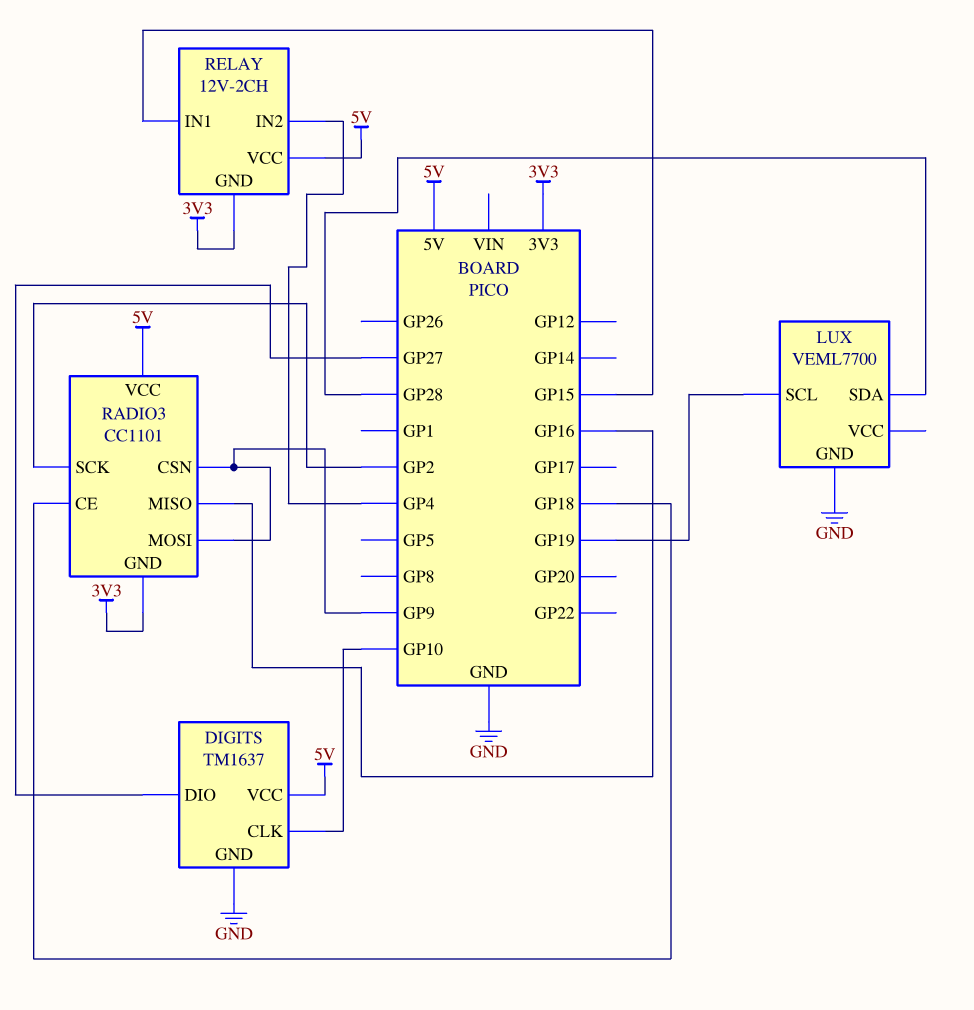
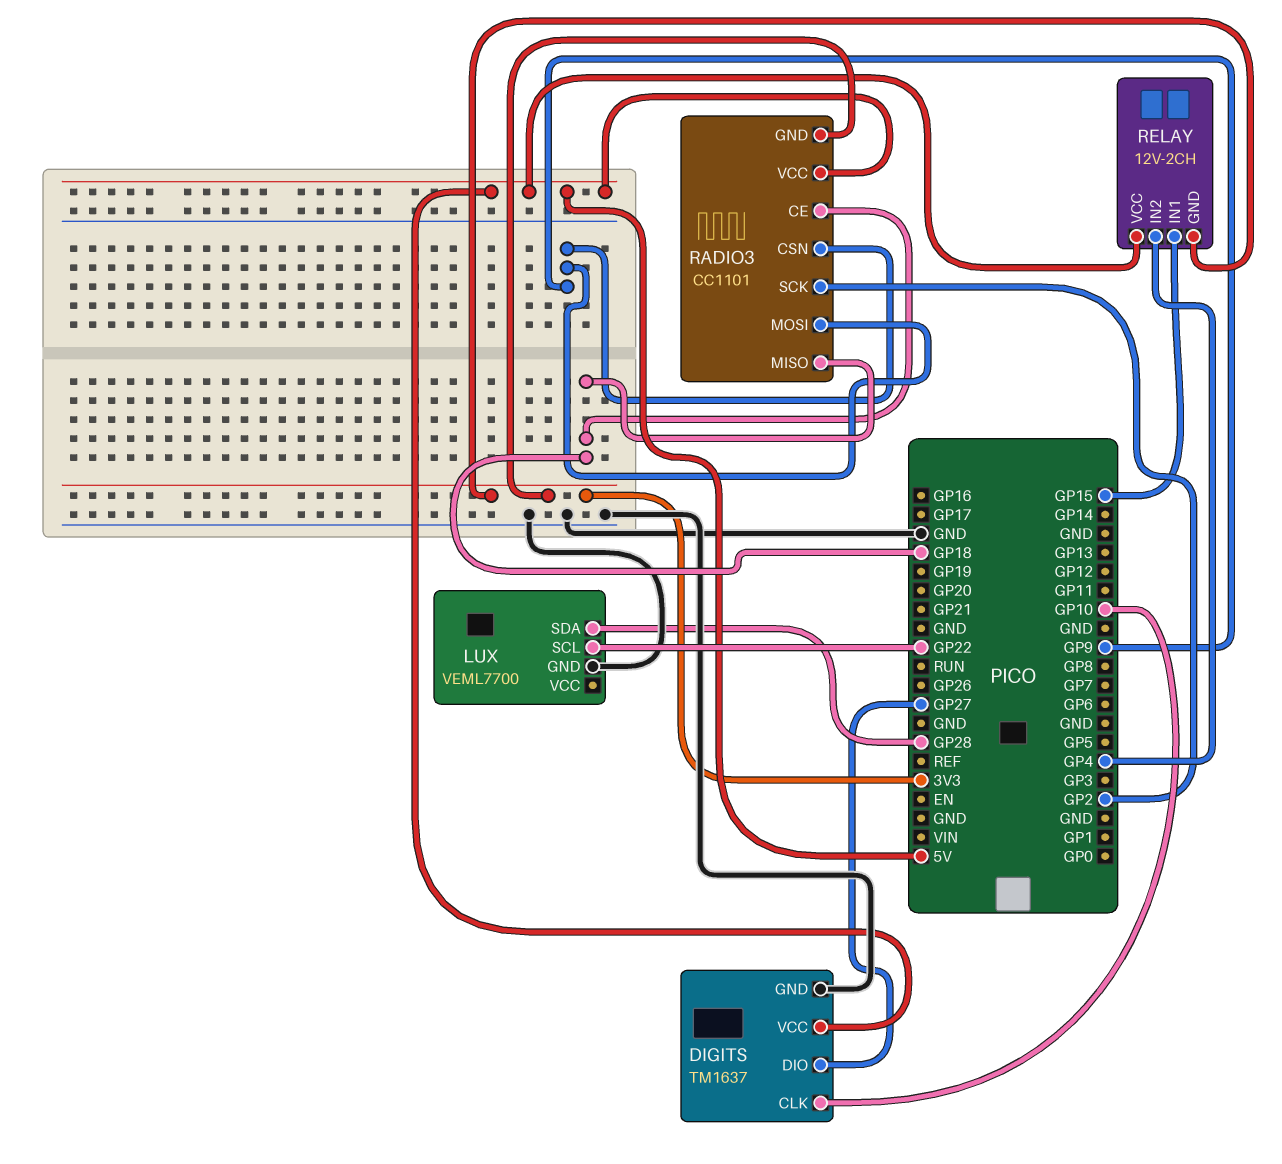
LUX pin SCL: GP19 -> GP22
RADIO3 pin MISO: GP16 -> GP18

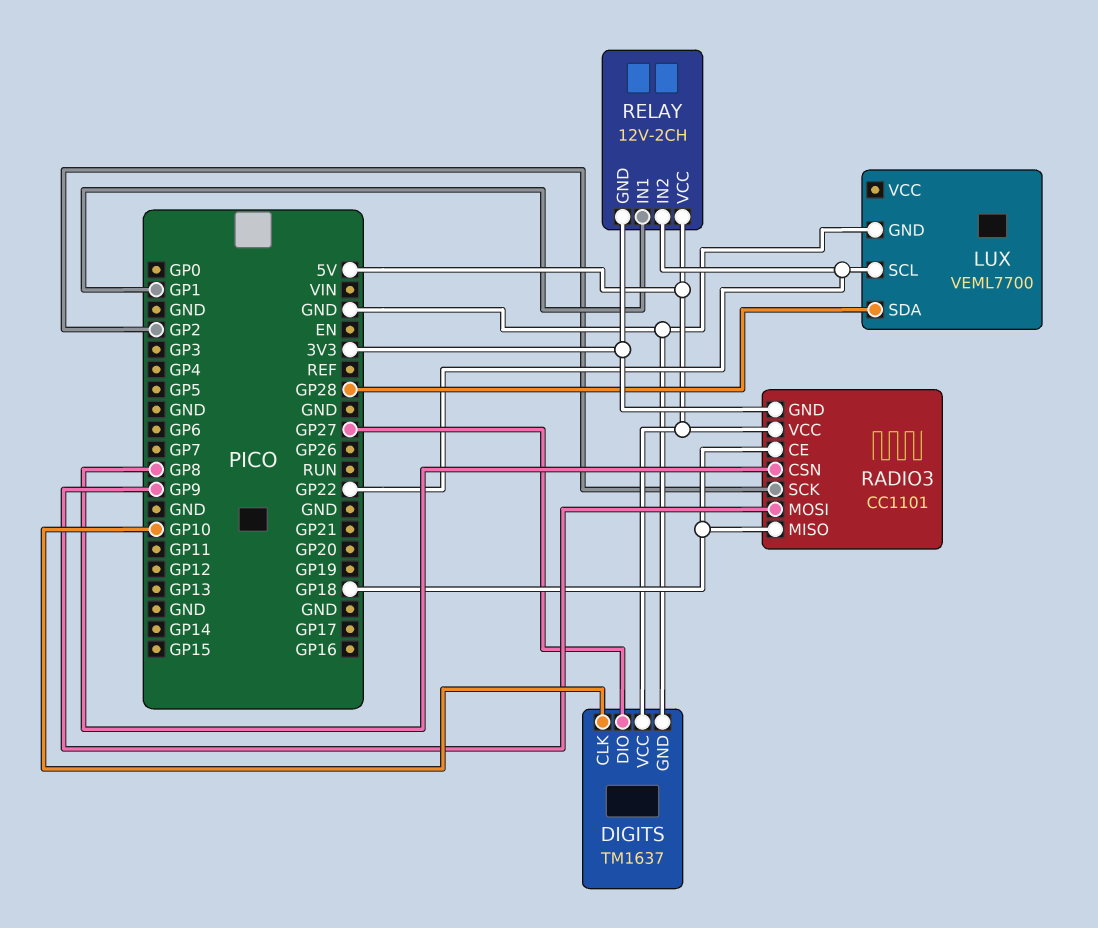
RADIO3 pin CSN: GP9 -> GP8
RELAY pin IN1: GP15 -> GP1
RELAY pin IN2: GP4 -> GP22

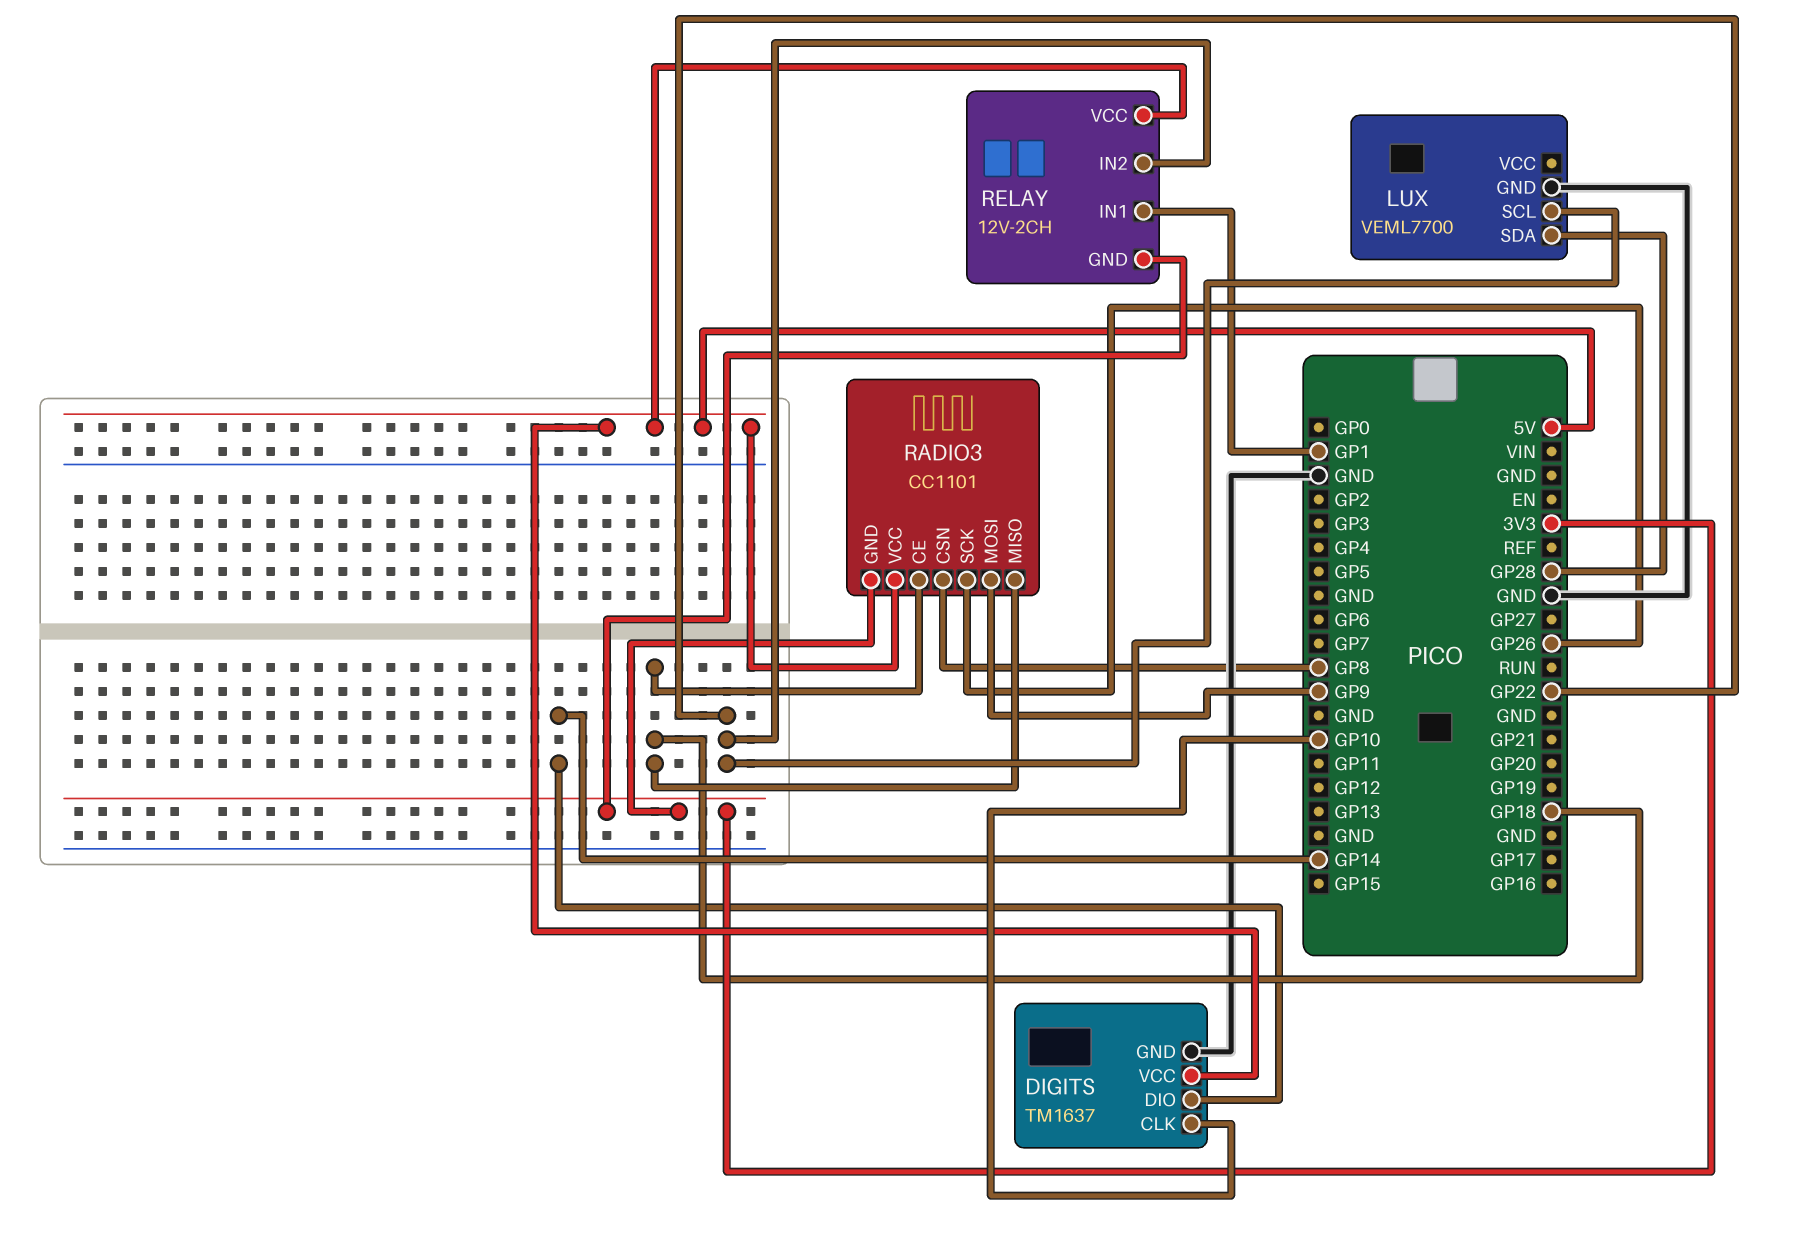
DIGITS pin DIO: GP27 -> GP14
RADIO3 pin SCK: GP2 -> GP26

